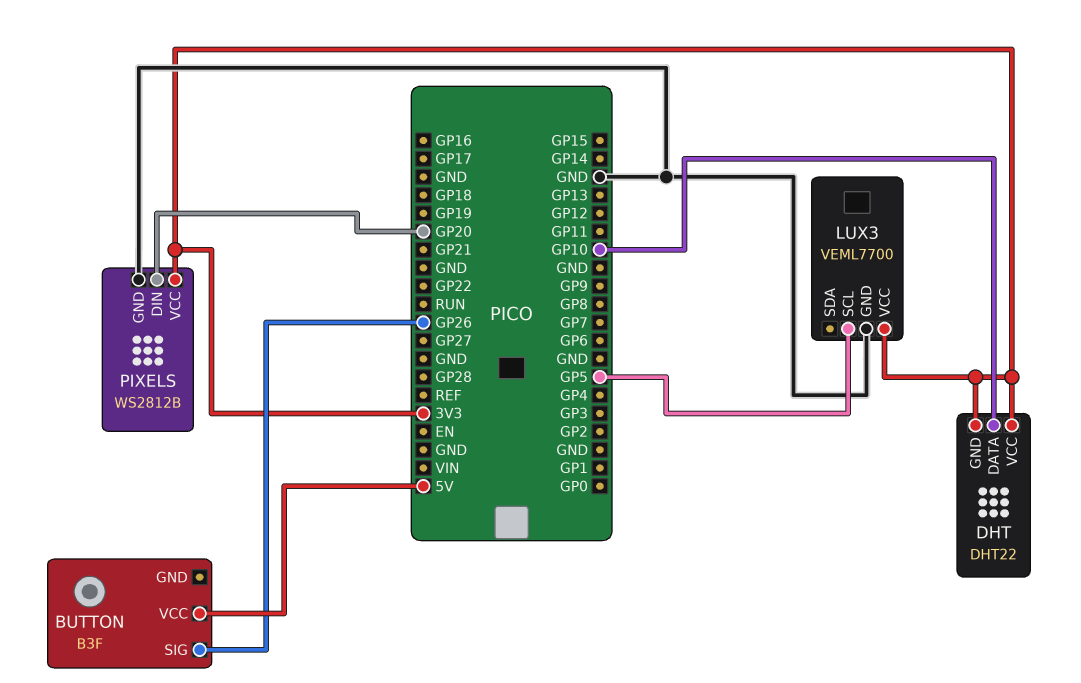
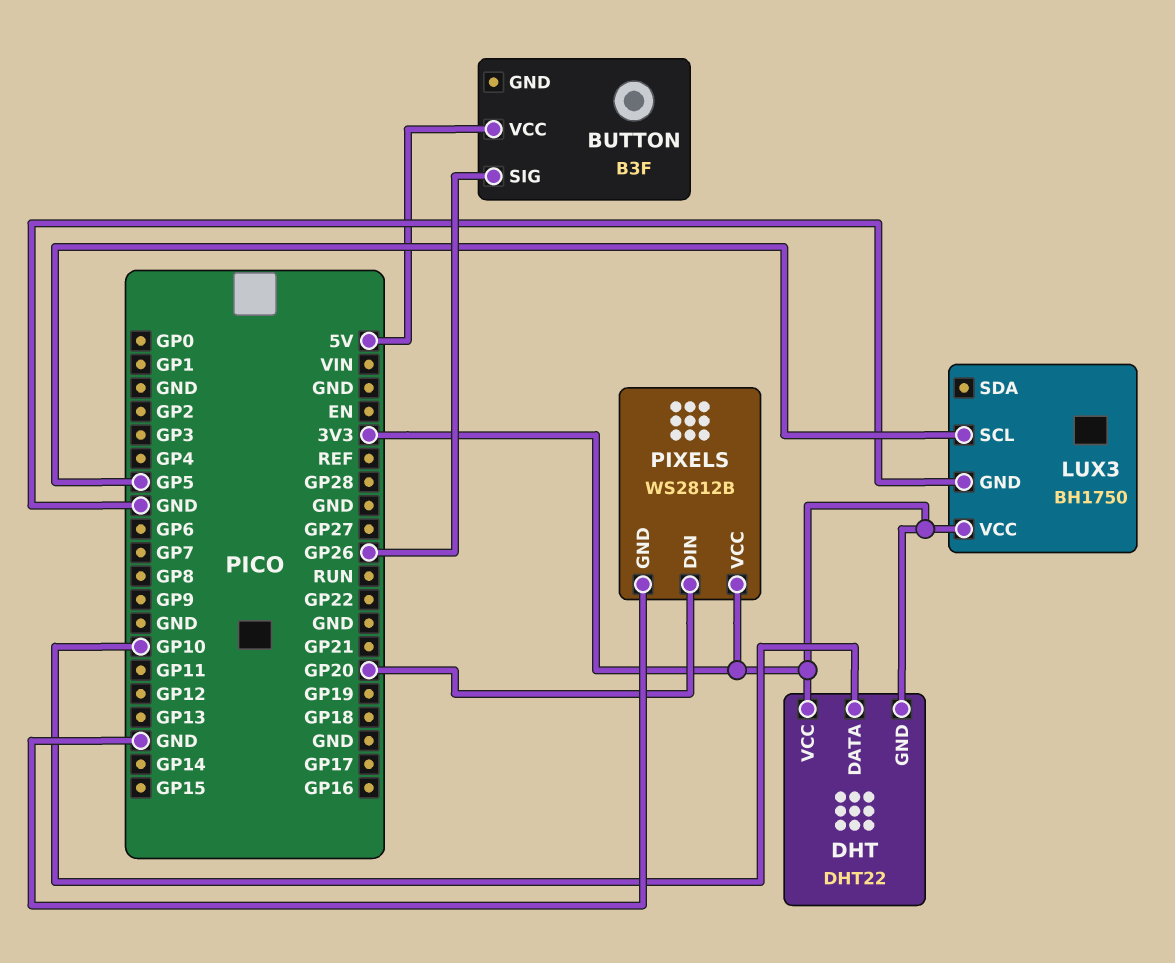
LUX3: VEML7700 -> BH1750

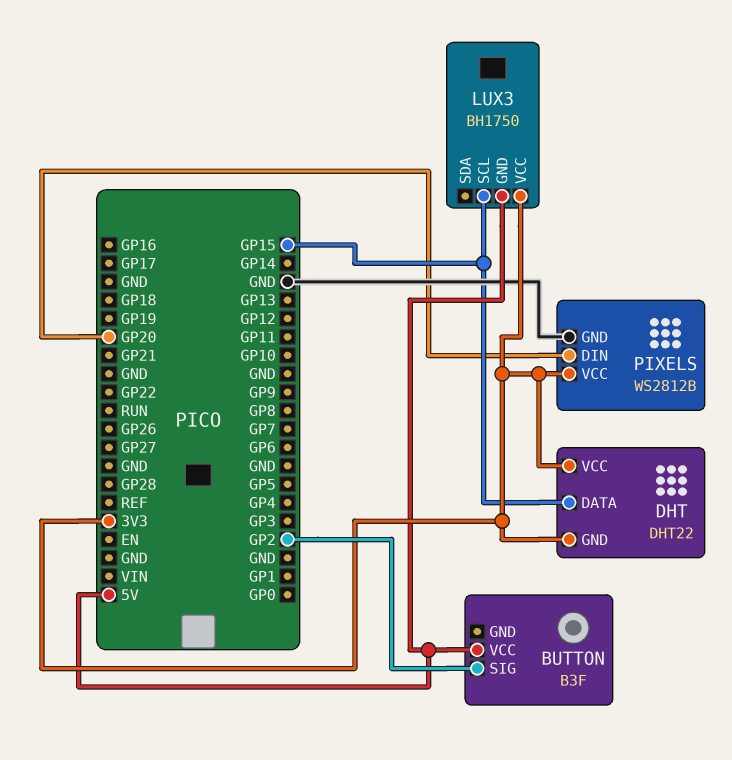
BUTTON pin SIG: GP26 -> GP2
DHT pin DATA: GP10 -> GP15
LUX3 pin GND: GND -> 5V
LUX3 pin SCL: GP5 -> GP15

